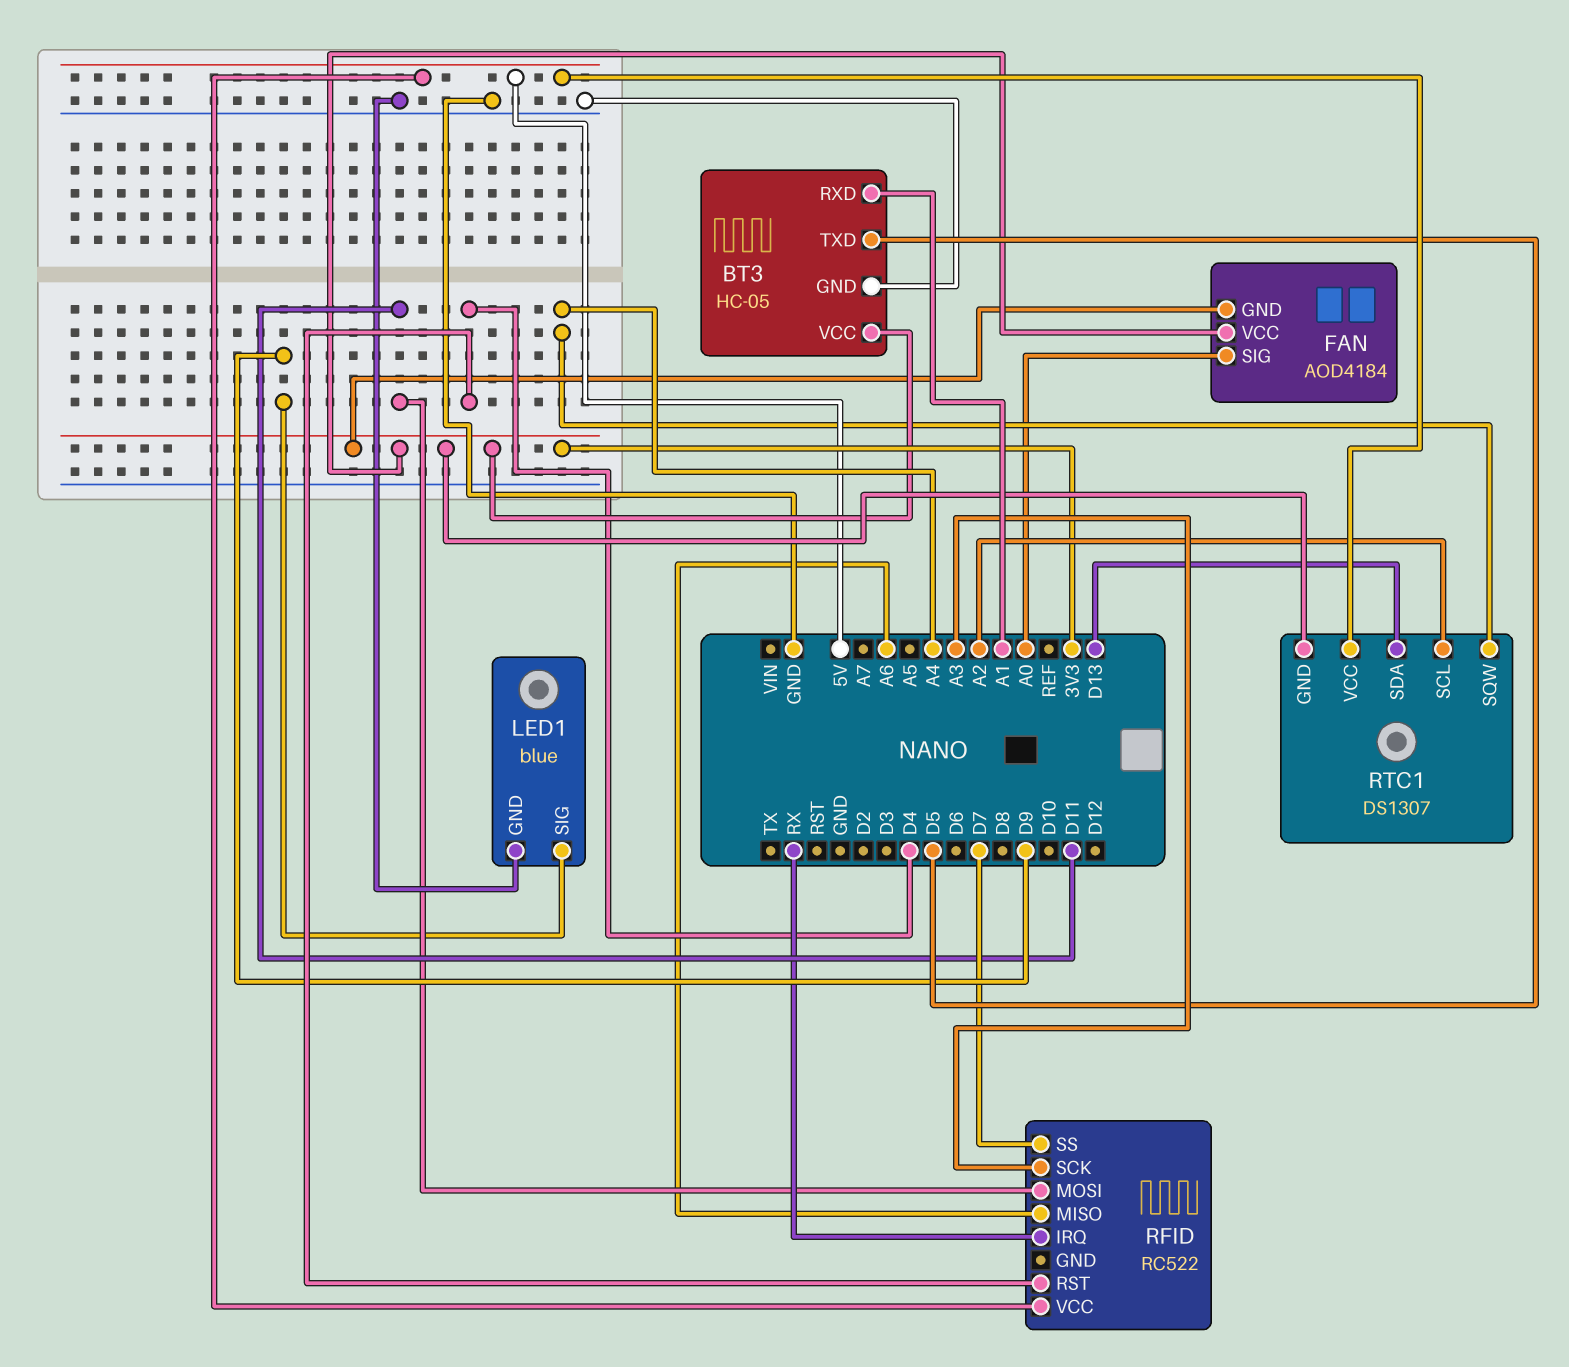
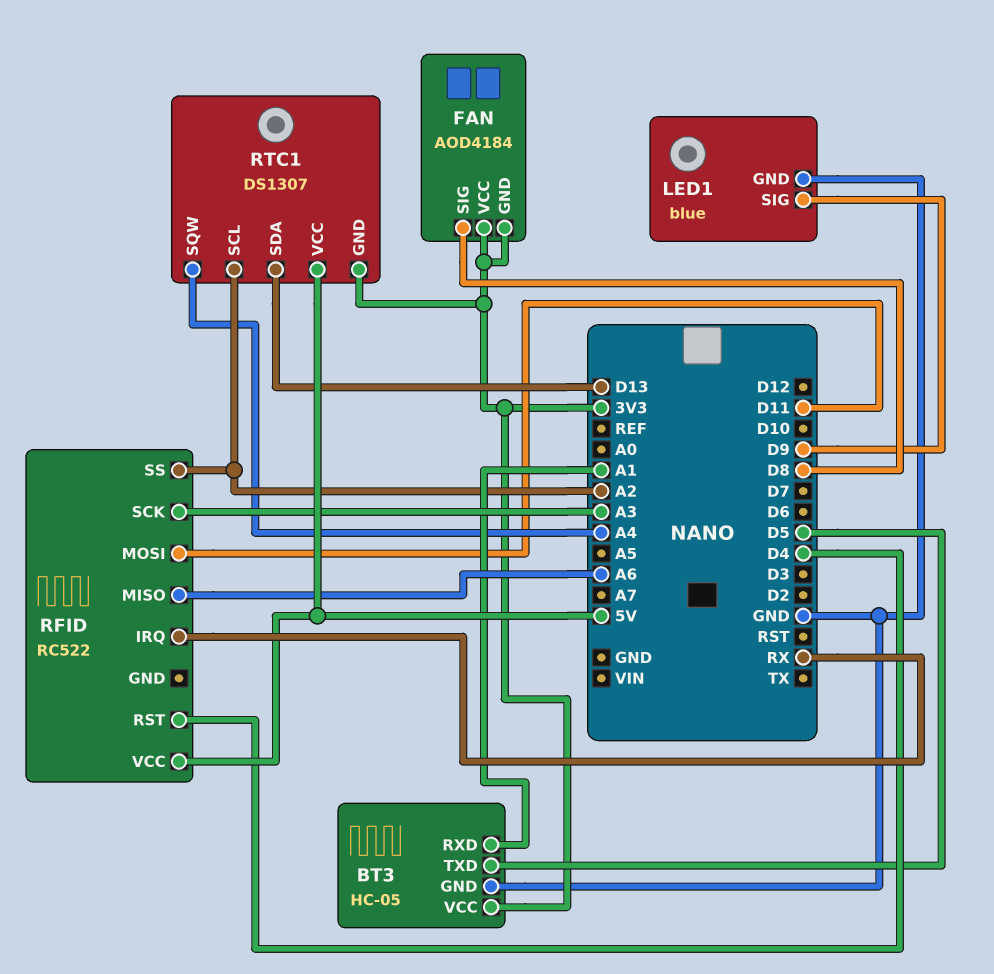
FAN pin SIG: A0 -> D8
RFID pin SS: D7 -> A2

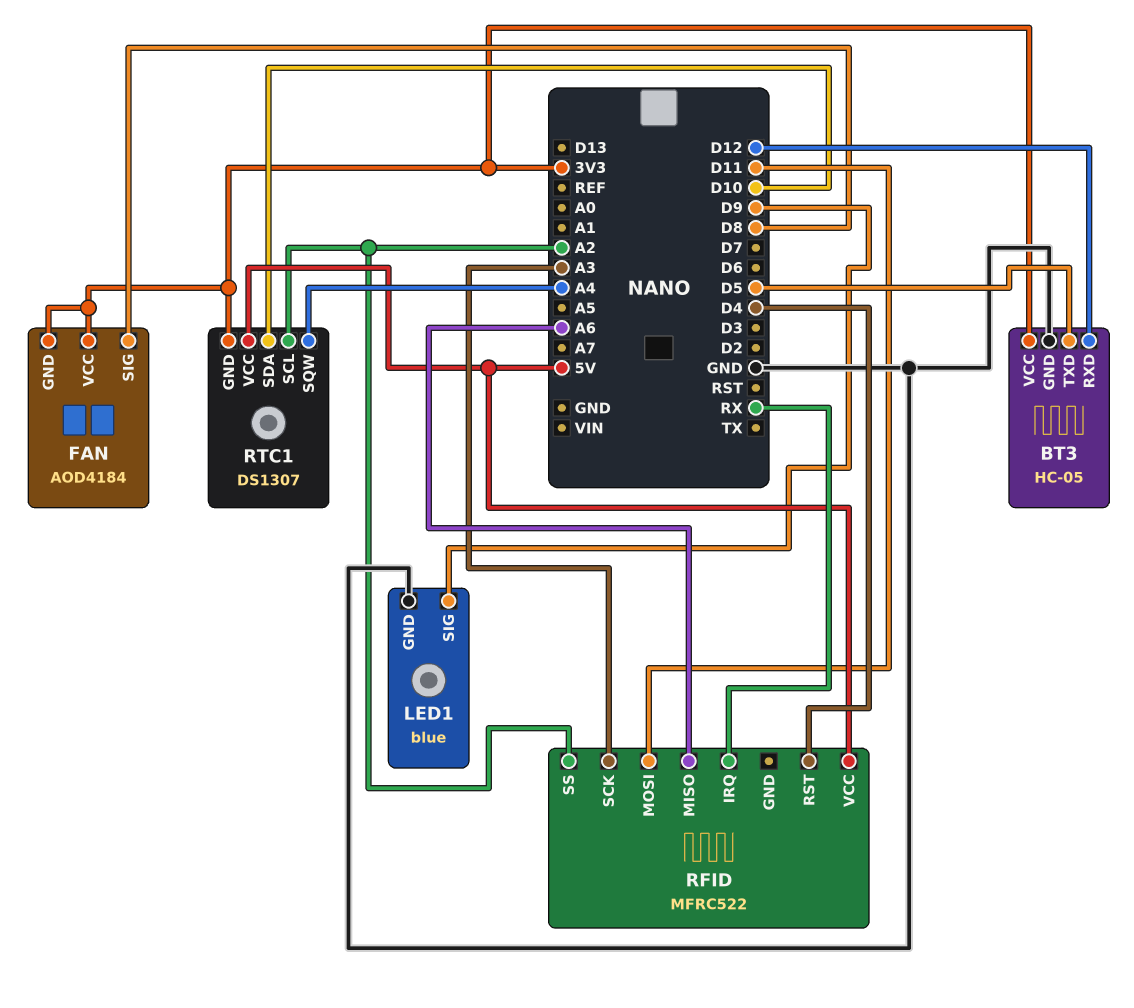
BT3 pin RXD: A1 -> D12
RFID: RC522 -> MFRC522
RTC1 pin SDA: D13 -> D10

